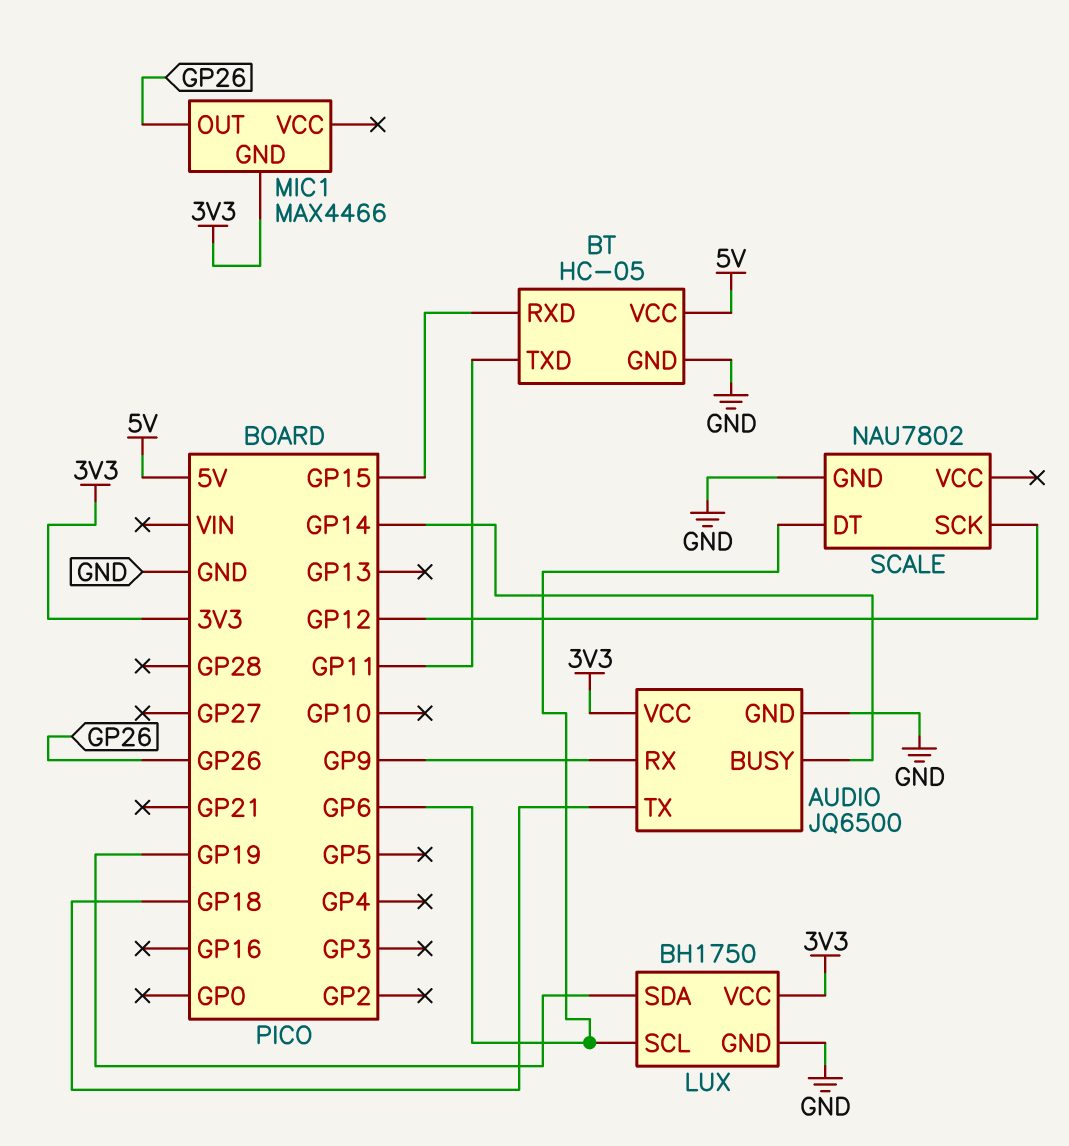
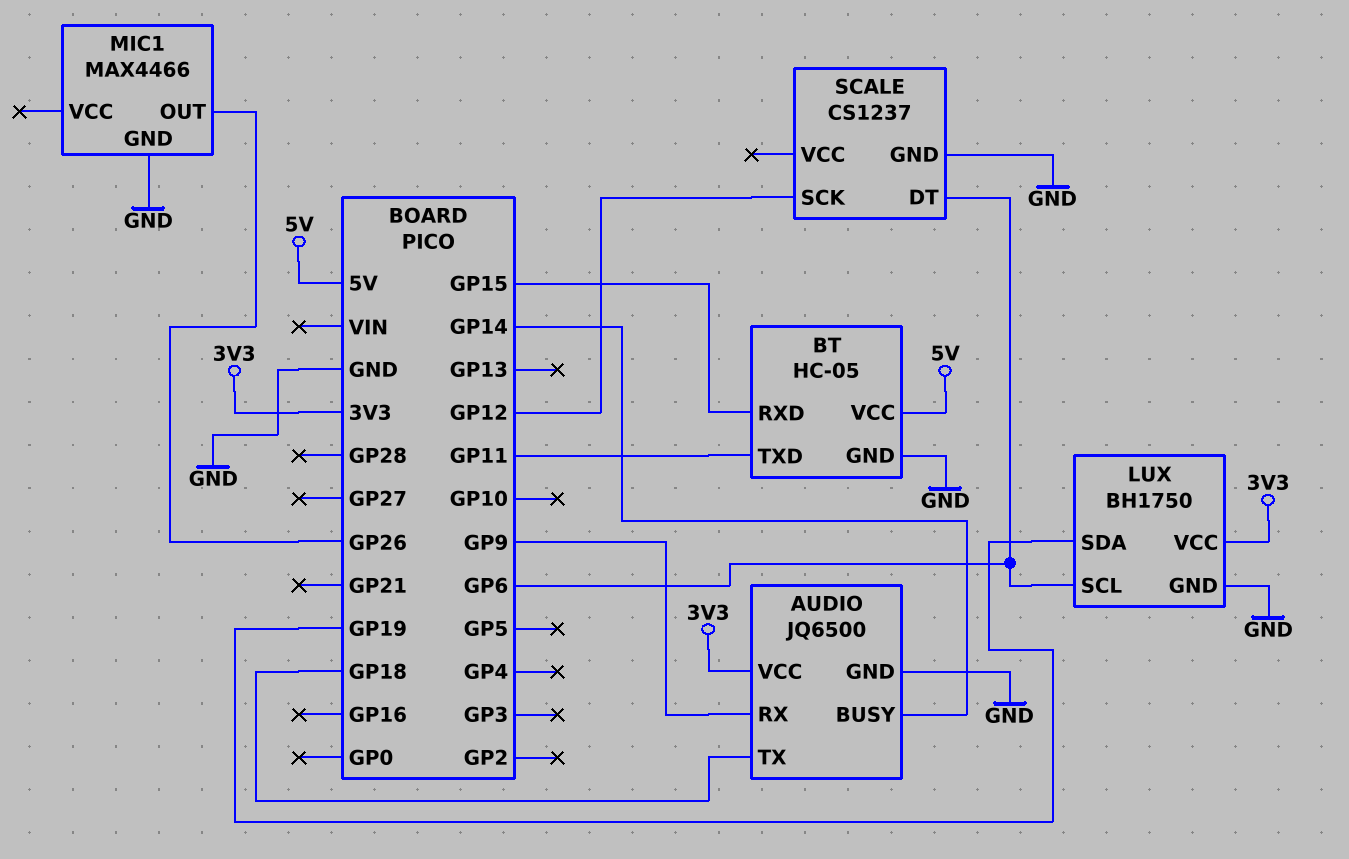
MIC1 pin GND: 3V3 -> GND
SCALE: NAU7802 -> CS1237

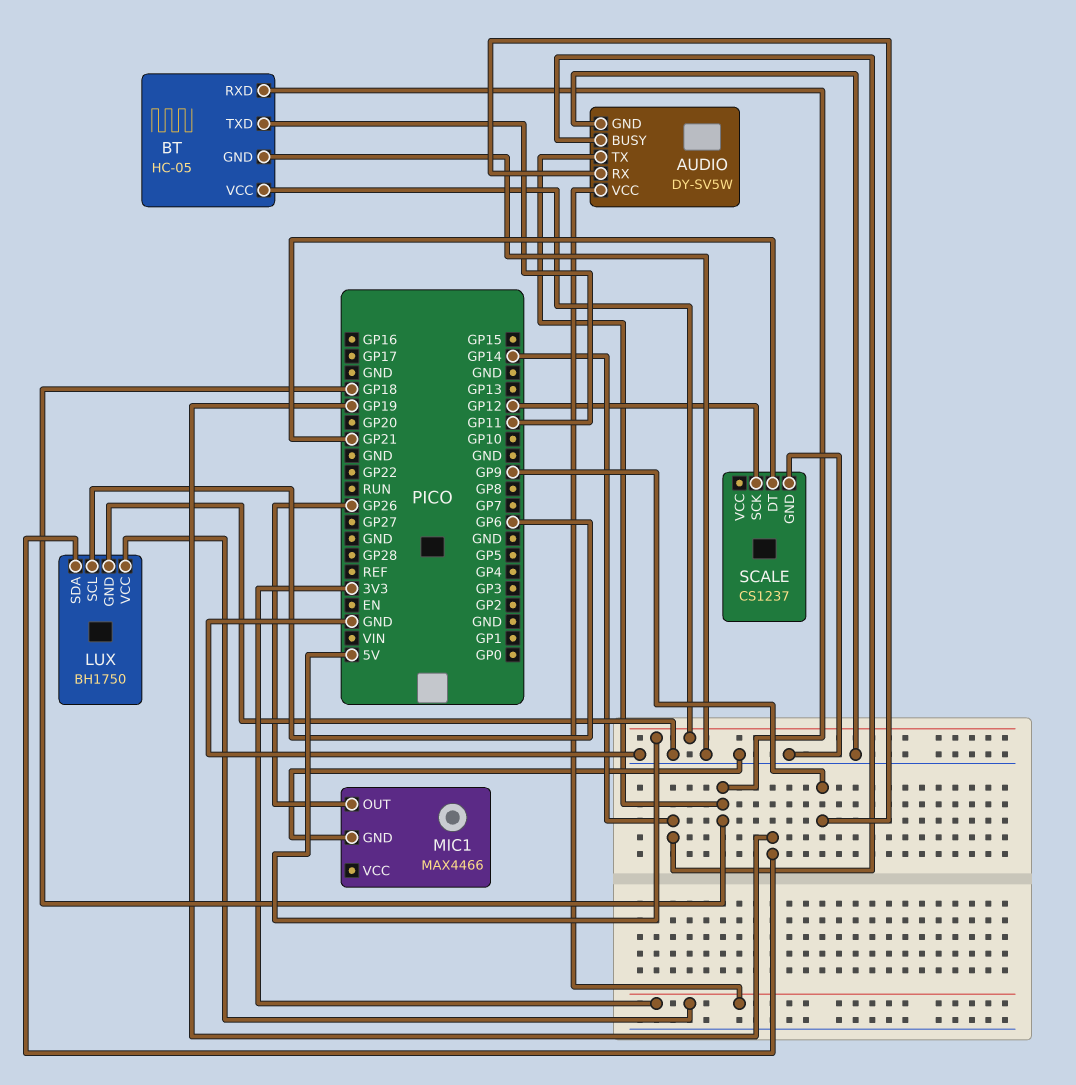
AUDIO: JQ6500 -> DY-SV5W
BT pin RXD: GP15 -> GP18
SCALE pin DT: GP6 -> GP21

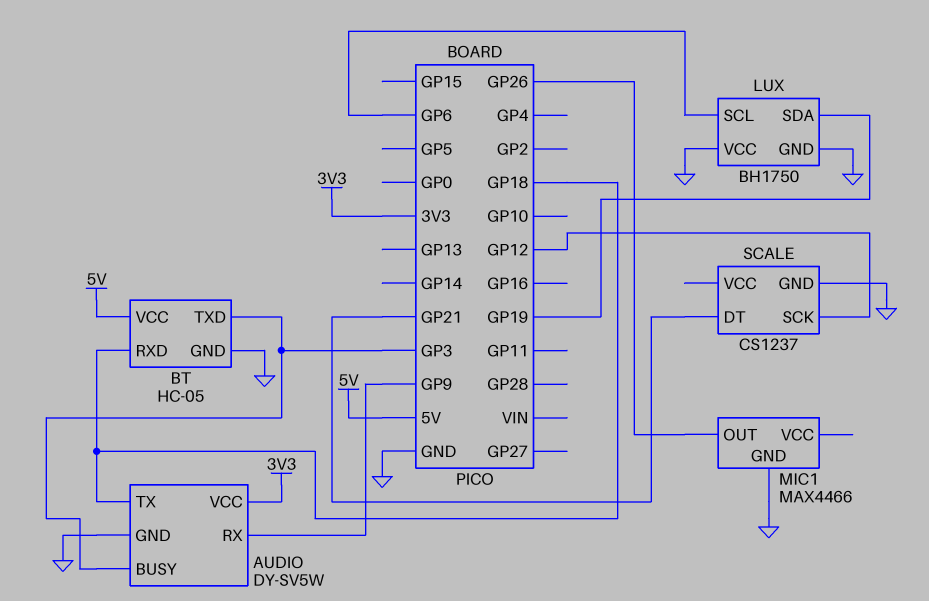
AUDIO pin BUSY: GP14 -> GP3
BT pin TXD: GP11 -> GP3
LUX pin VCC: 3V3 -> GND

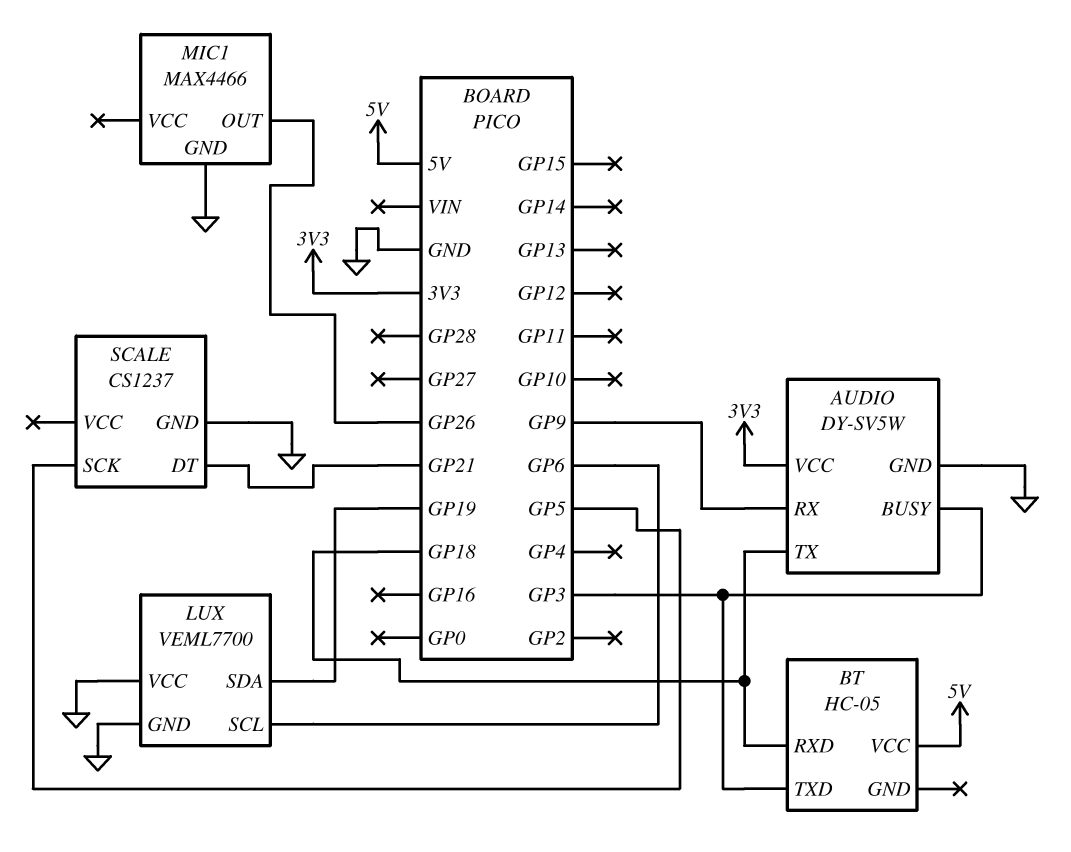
BT pin GND: GND -> none
LUX: BH1750 -> VEML7700
SCALE pin SCK: GP12 -> GP5

